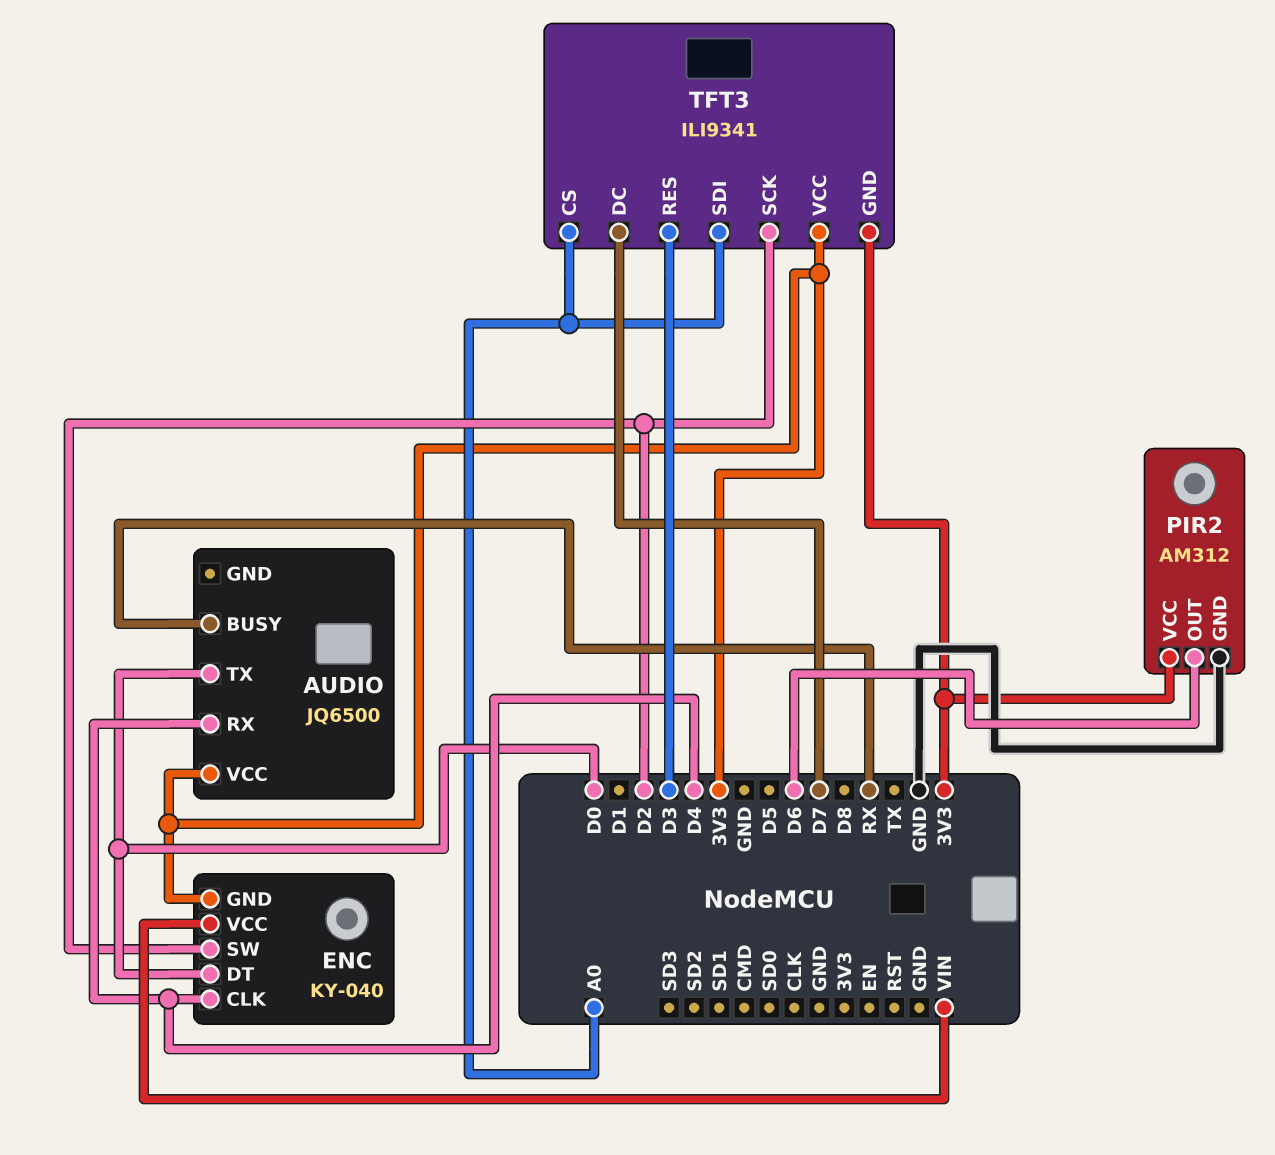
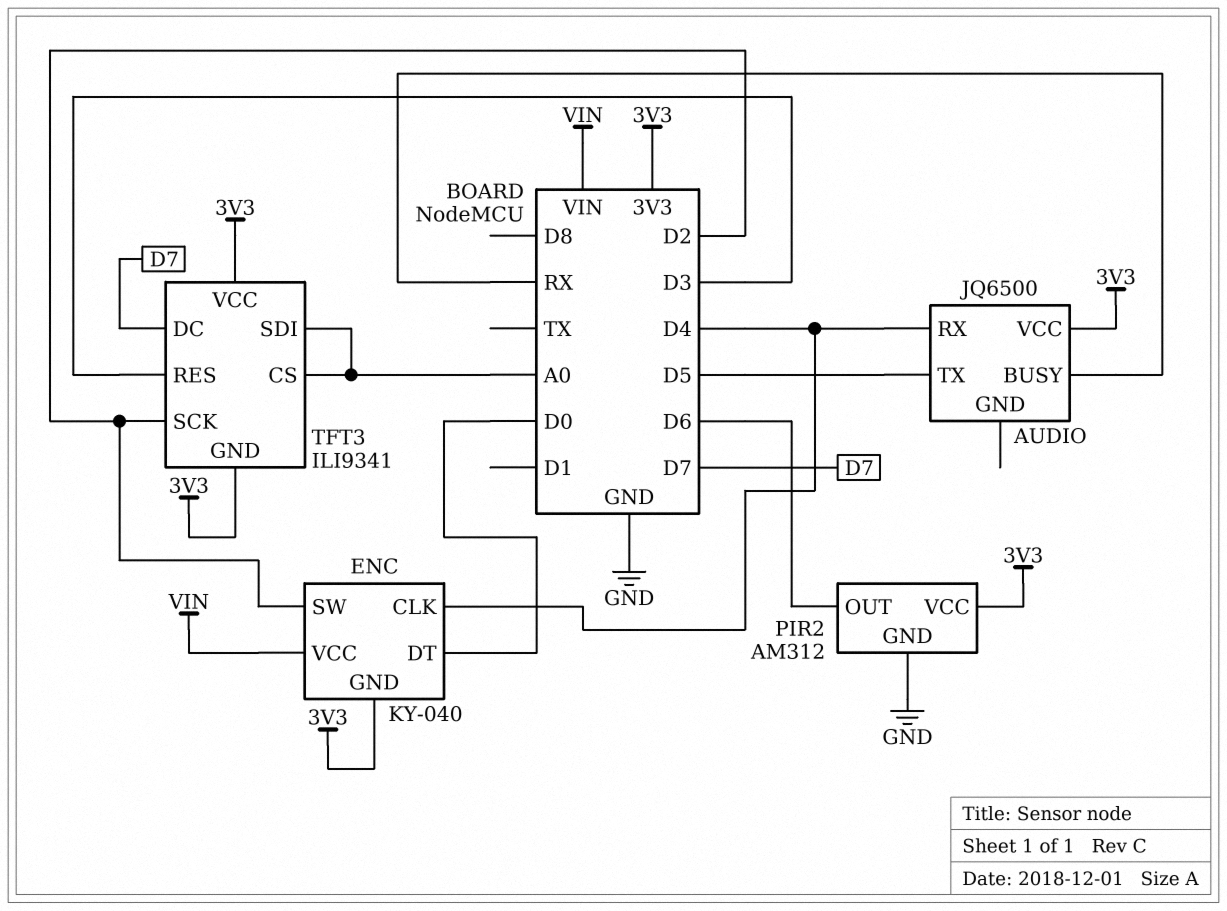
AUDIO pin TX: D0 -> D5

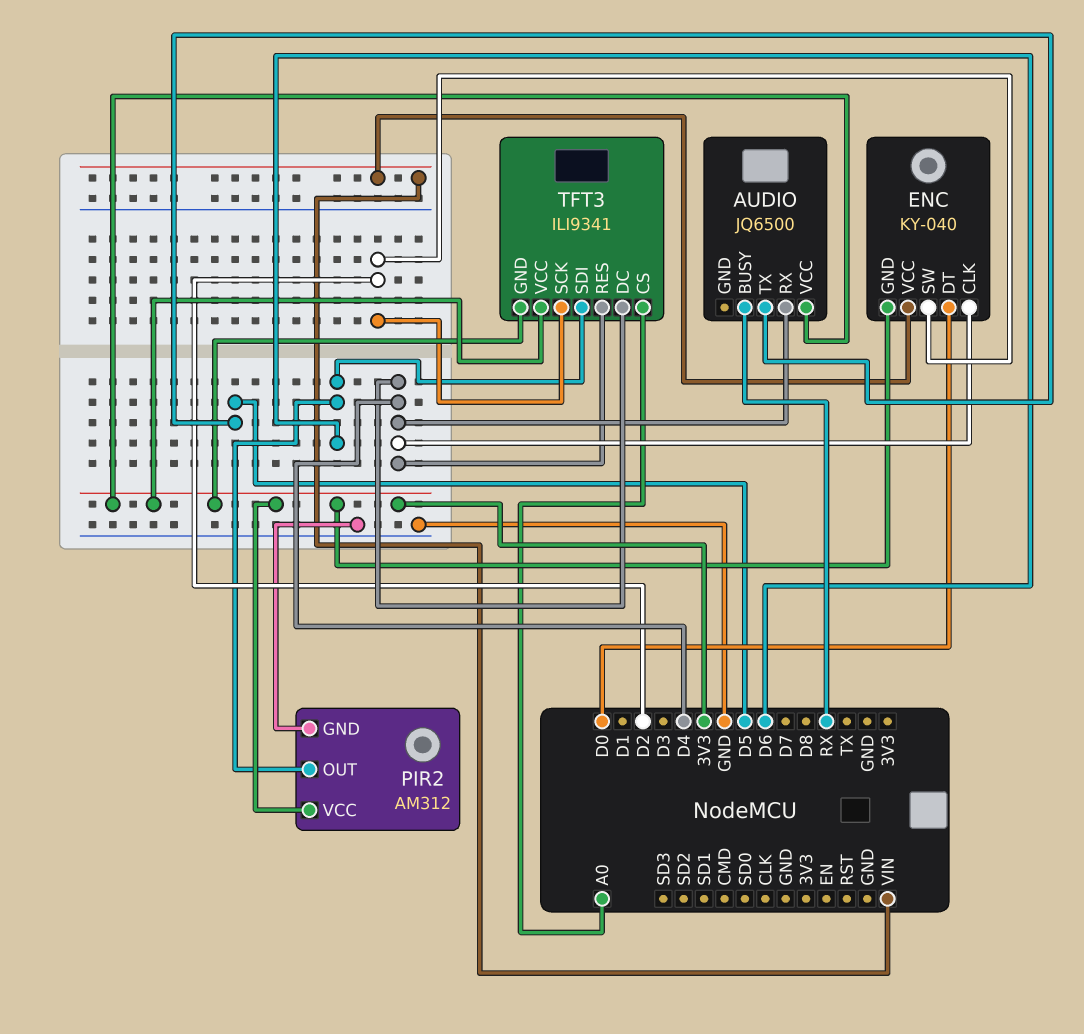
TFT3 pin DC: D7 -> D4
TFT3 pin RES: D3 -> D4
TFT3 pin SDI: A0 -> D6

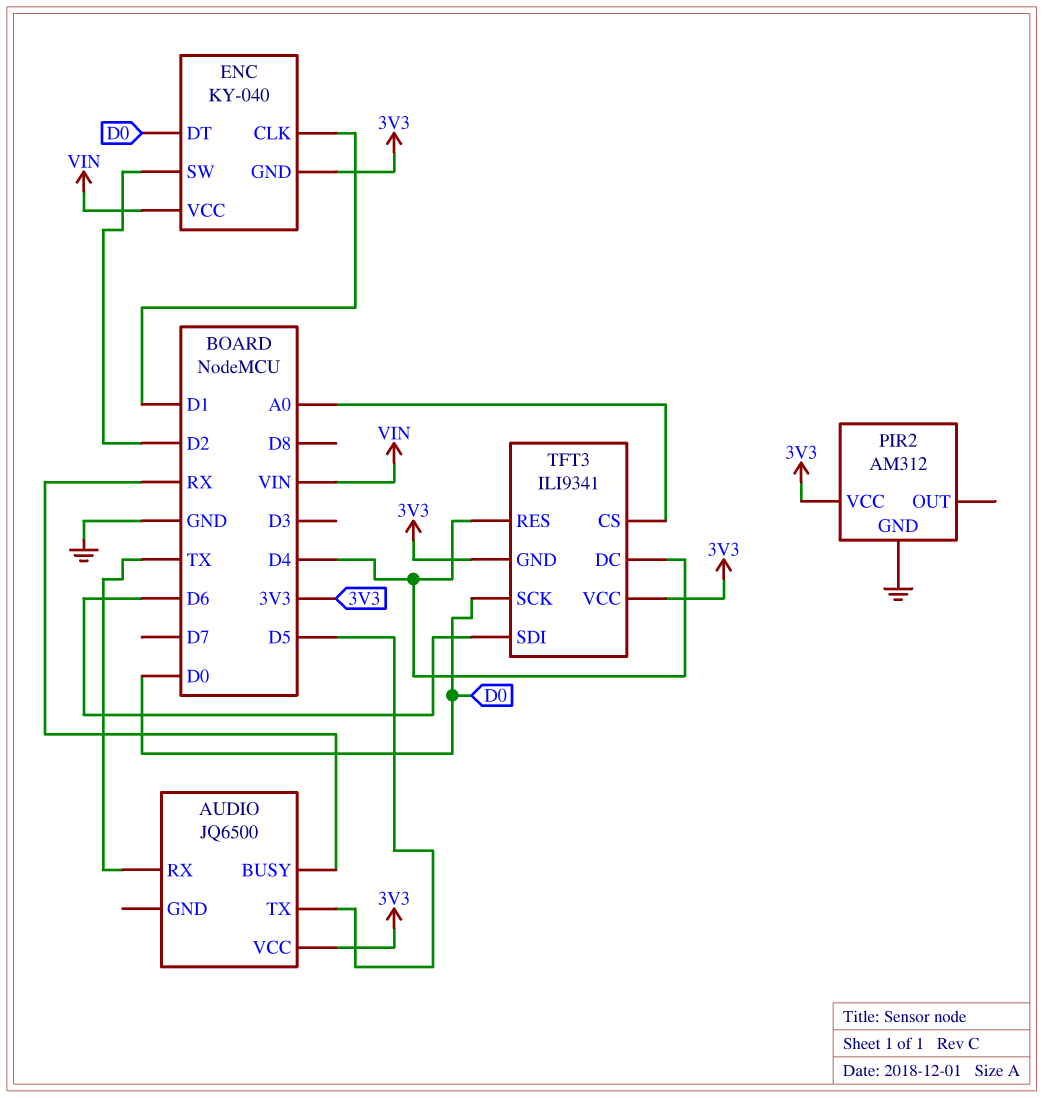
AUDIO pin RX: D4 -> TX
ENC pin CLK: D4 -> D1
PIR2 pin OUT: D6 -> none
TFT3 pin SCK: D2 -> D0

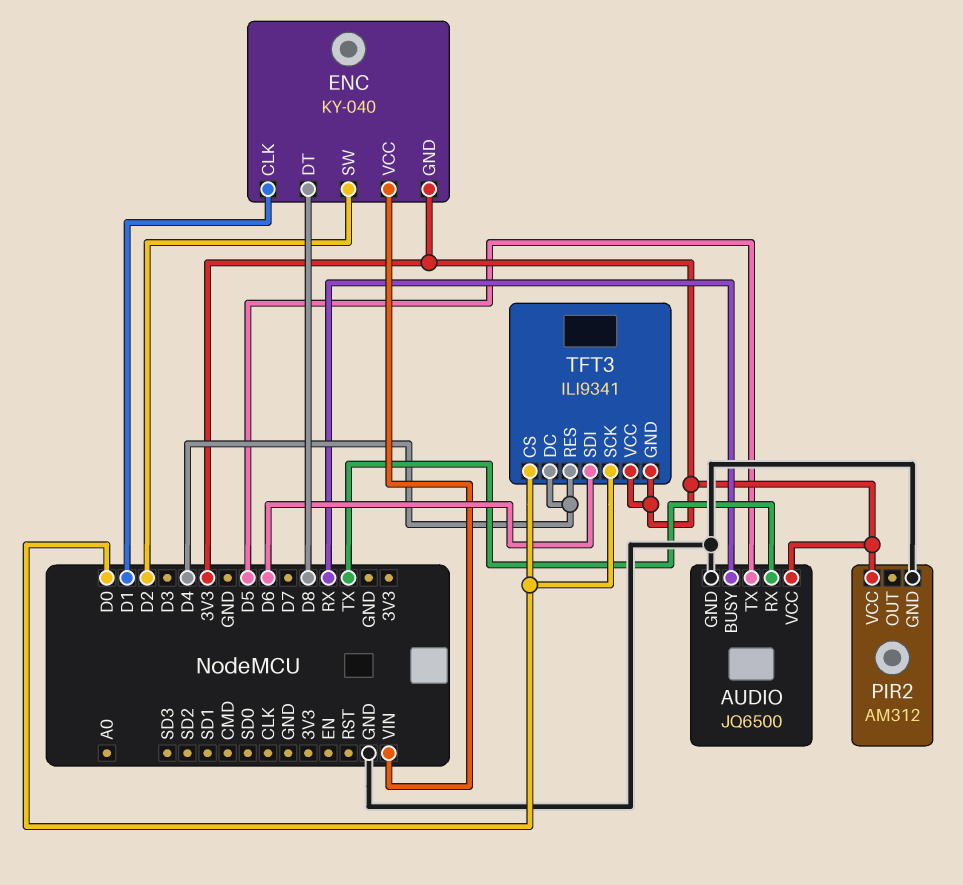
AUDIO pin GND: none -> GND
ENC pin DT: D0 -> D8
TFT3 pin CS: A0 -> D0

